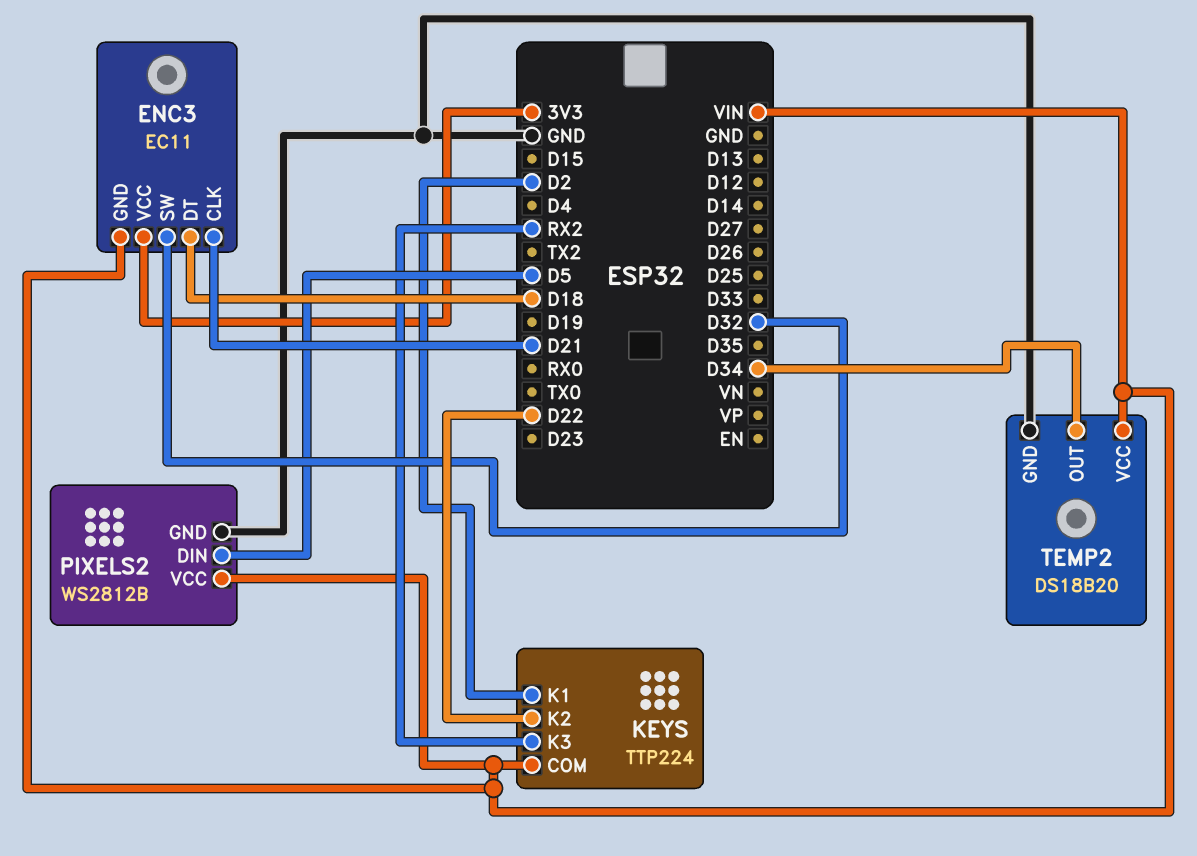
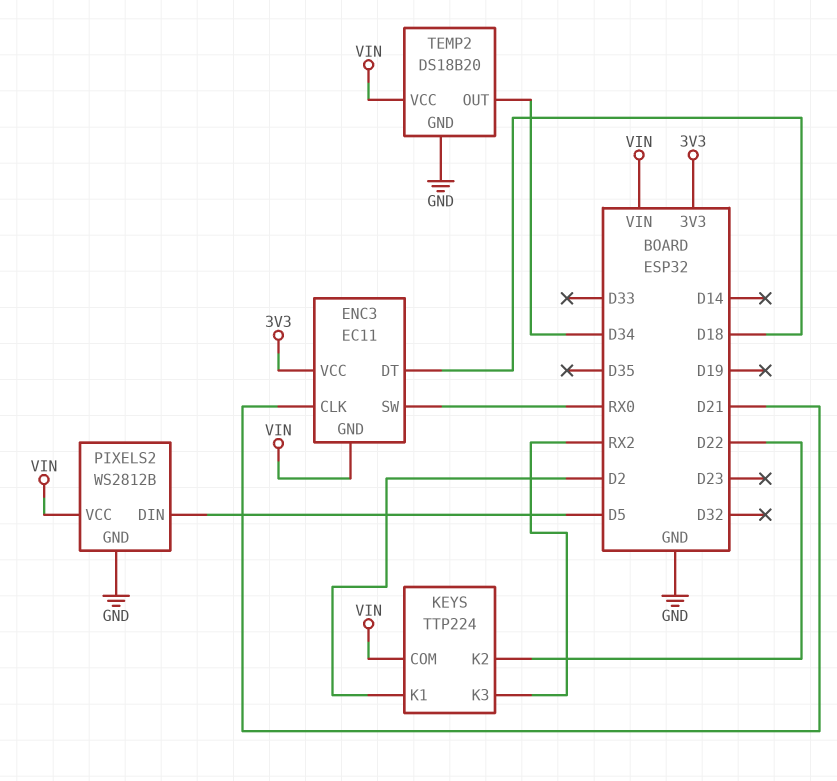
ENC3 pin SW: D32 -> RX0

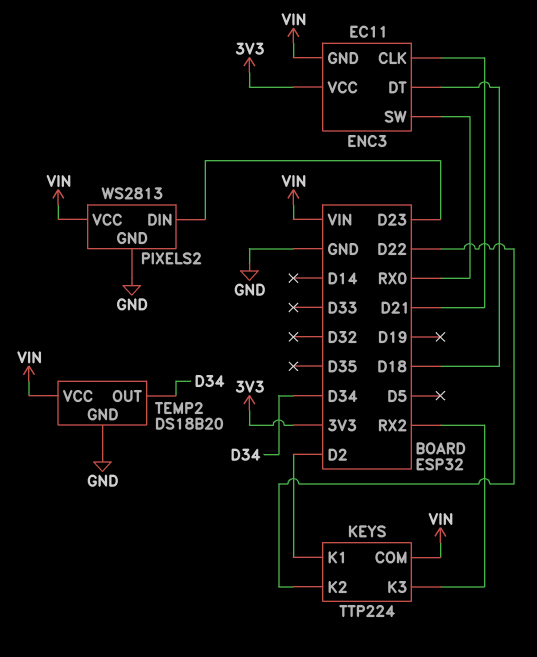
PIXELS2: WS2812B -> WS2813
PIXELS2 pin DIN: D5 -> D23

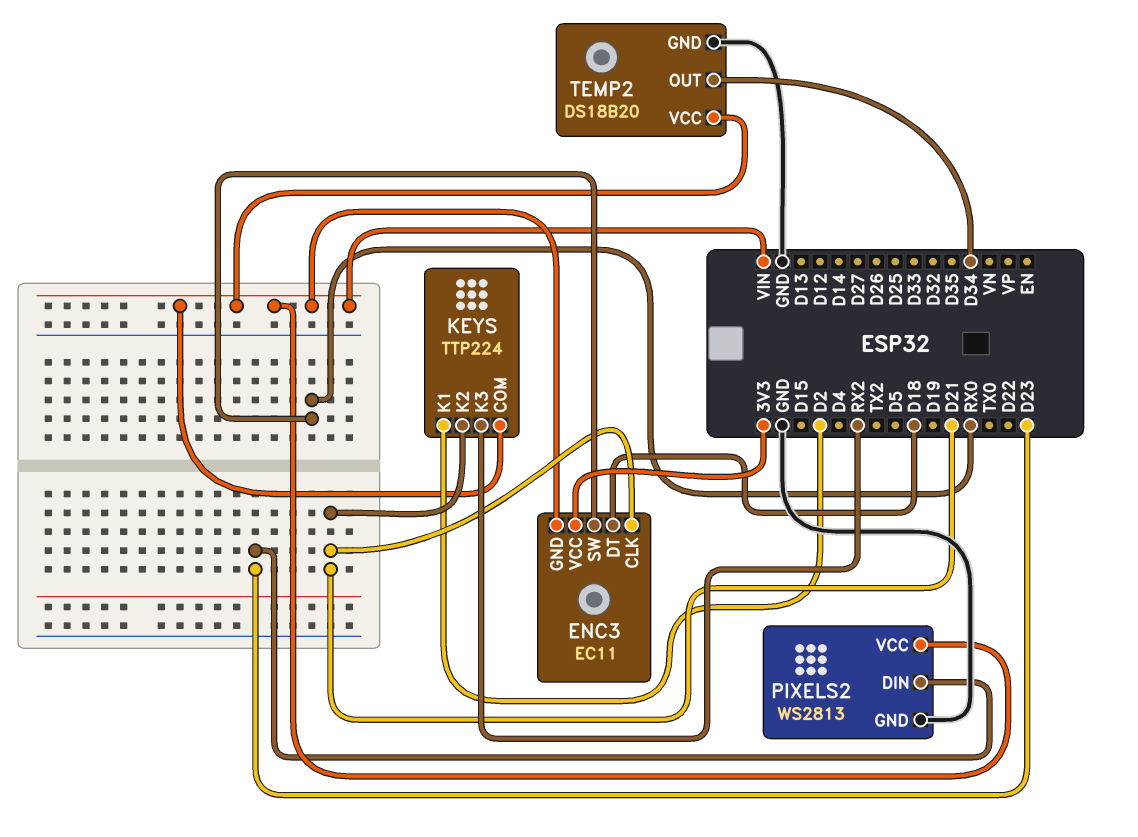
KEYS pin K2: D22 -> D21

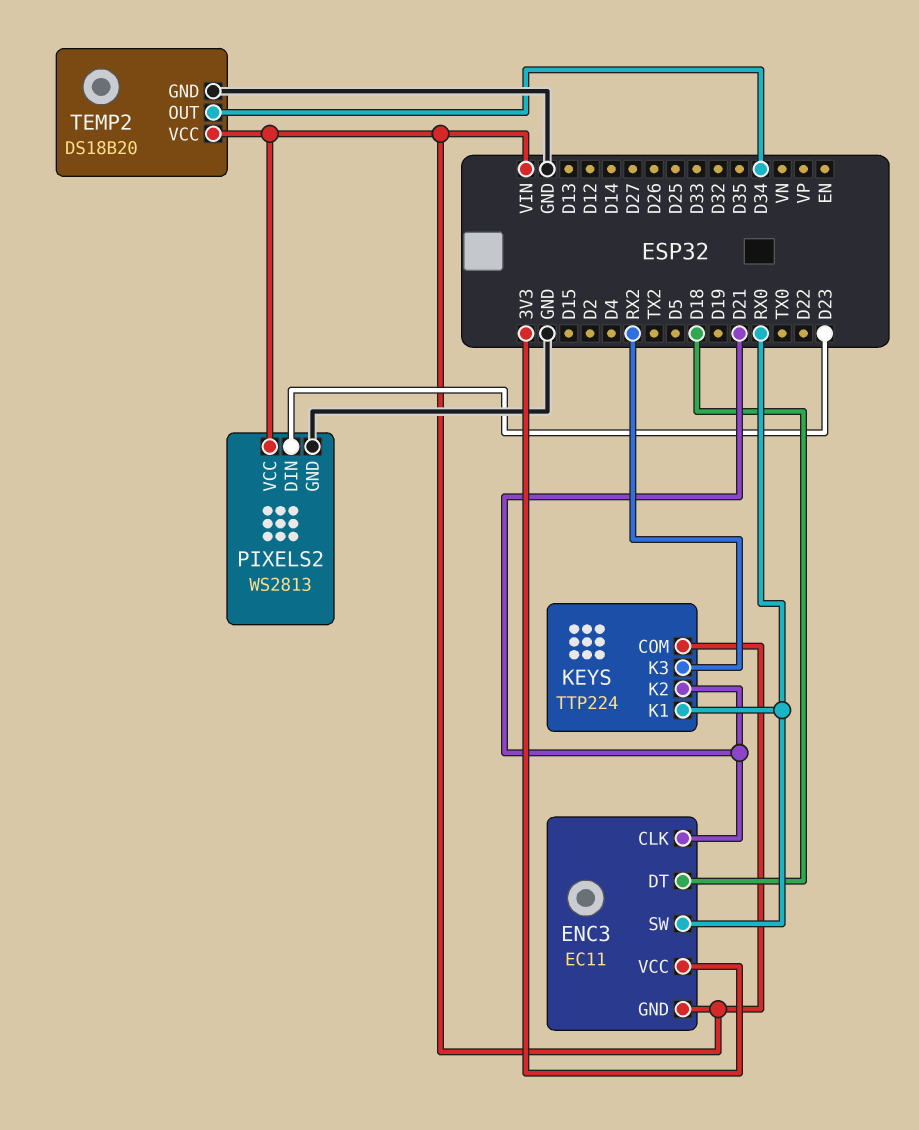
KEYS pin K1: D2 -> RX0

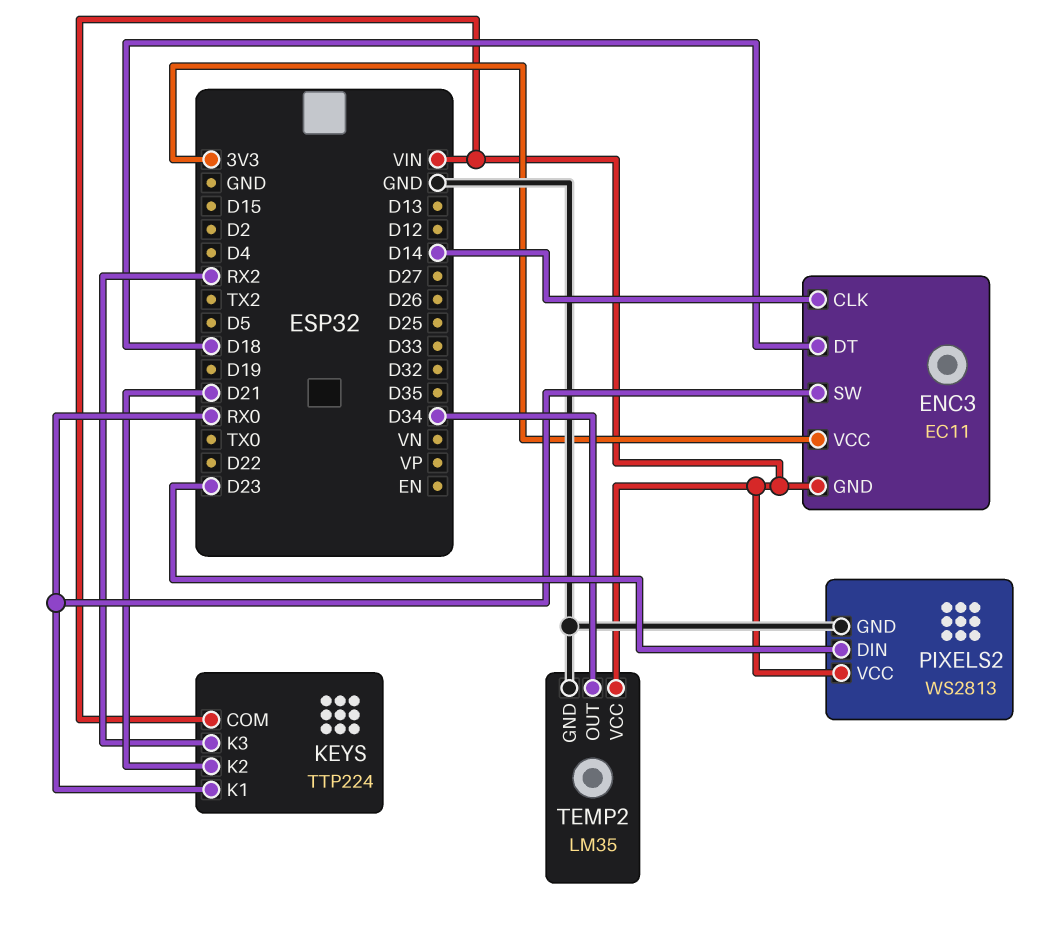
ENC3 pin CLK: D21 -> D14
TEMP2: DS18B20 -> LM35

